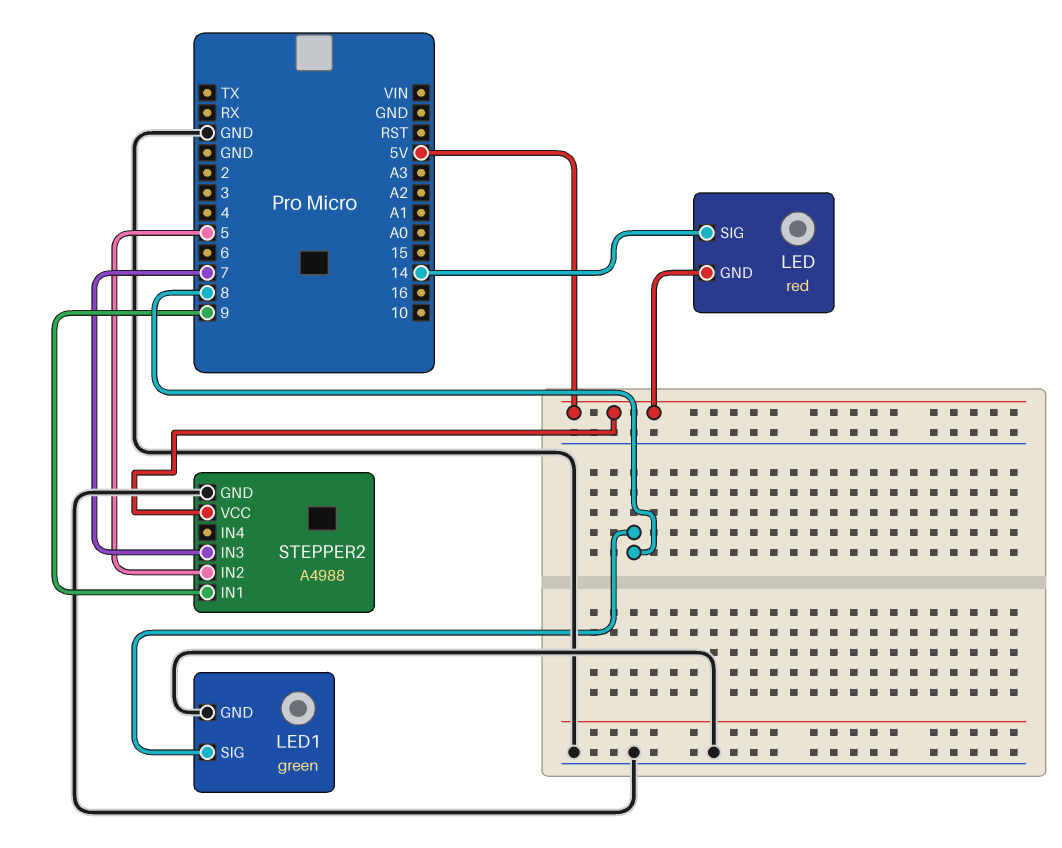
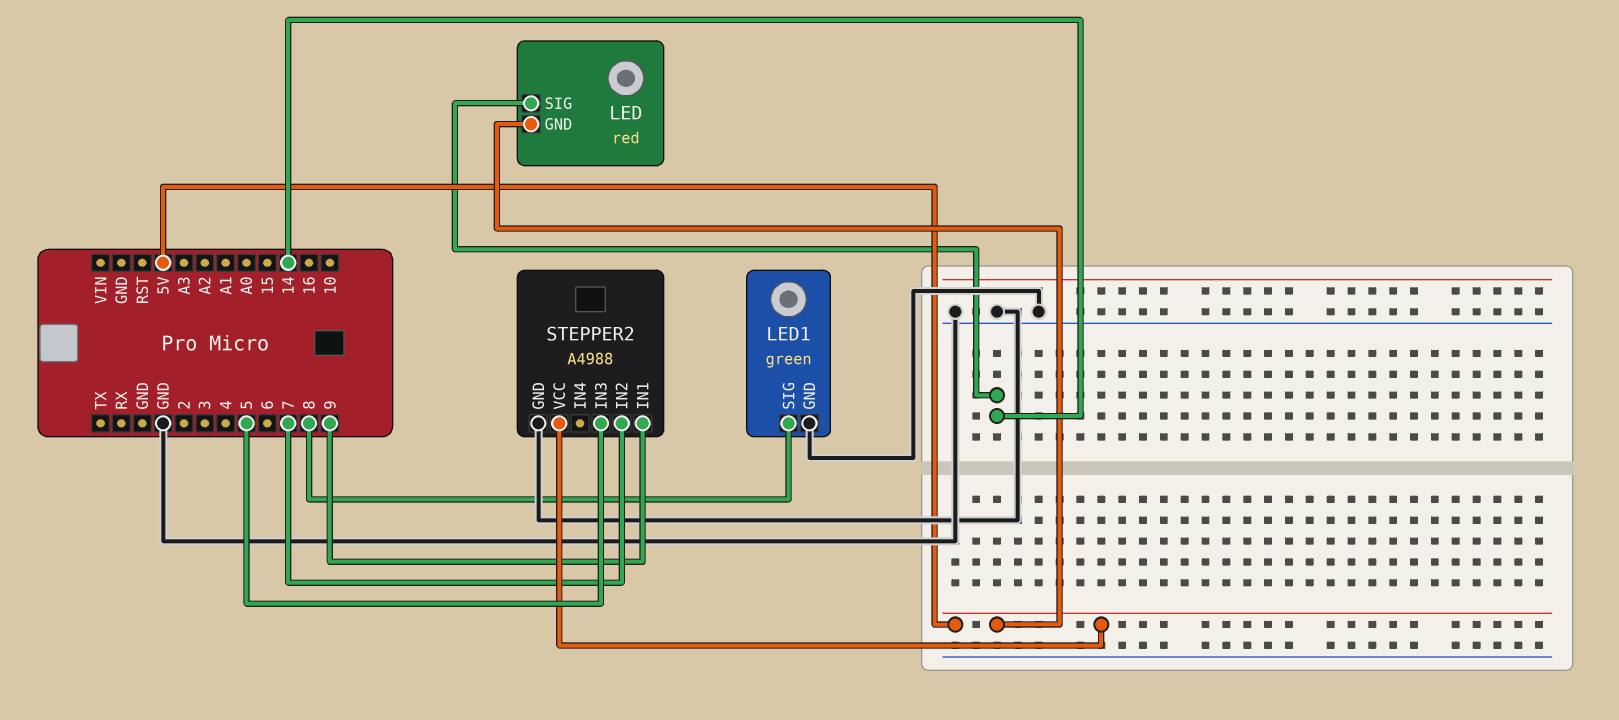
STEPPER2 pin IN2: 5 -> 7
STEPPER2 pin IN3: 7 -> 5

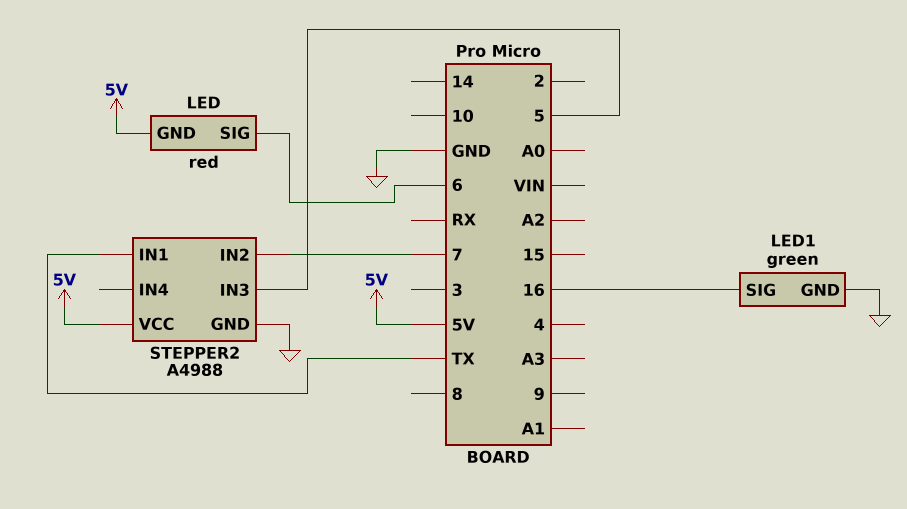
LED pin SIG: 14 -> 6
LED1 pin SIG: 8 -> 16
STEPPER2 pin IN1: 9 -> TX

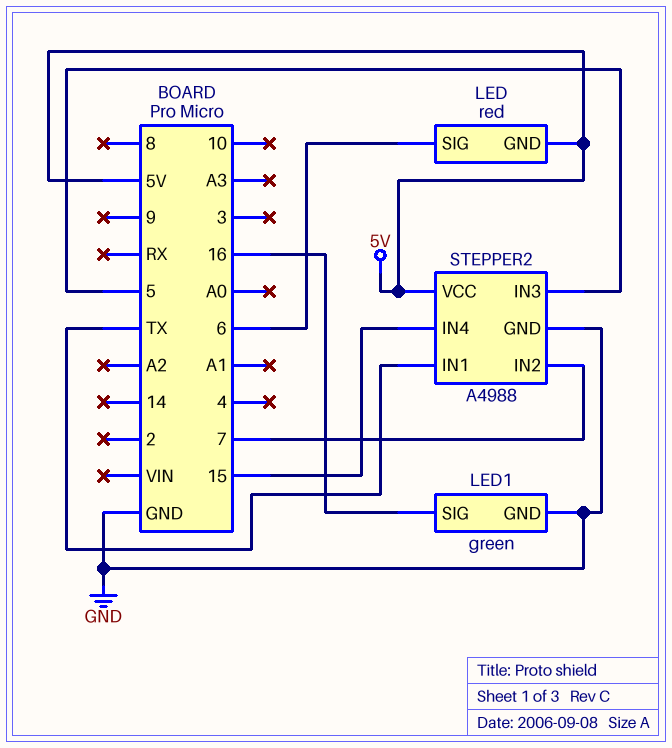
STEPPER2 pin IN4: none -> 15

